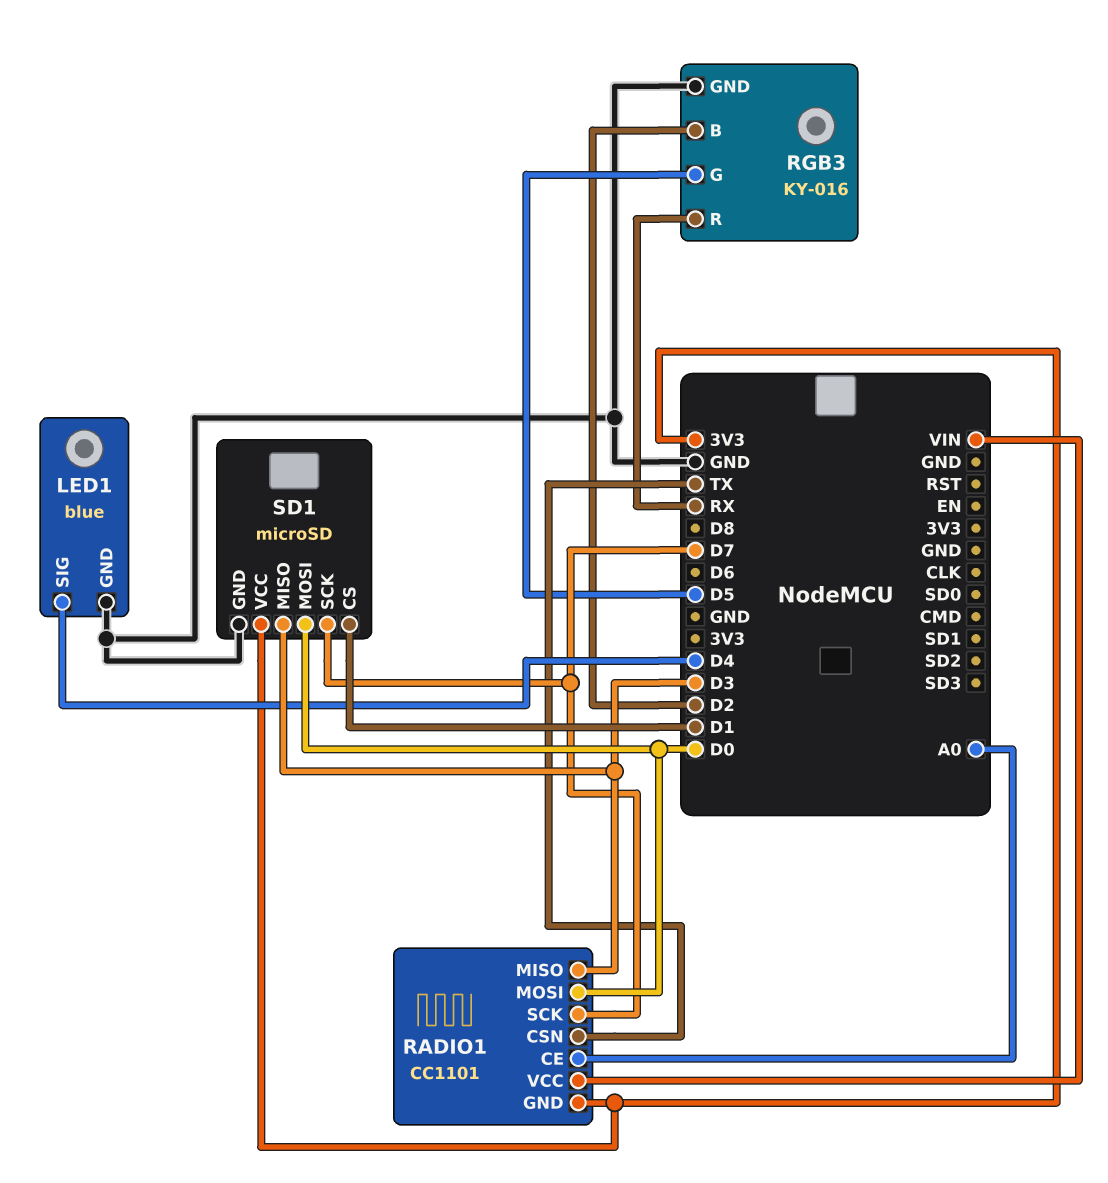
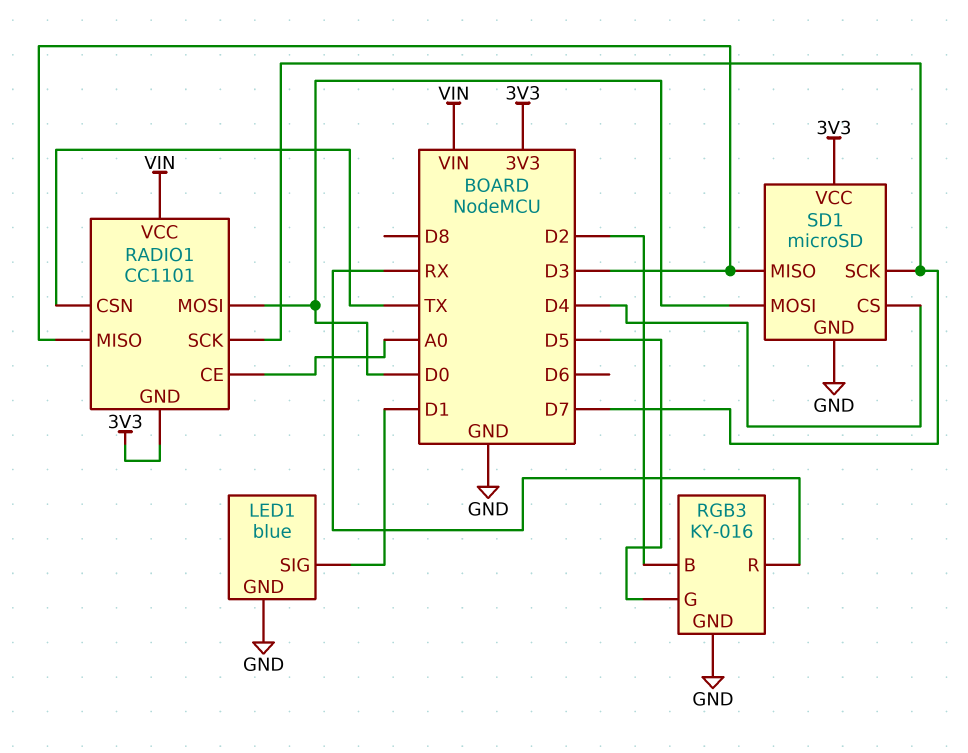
LED1 pin SIG: D4 -> D1
SD1 pin CS: D1 -> D4

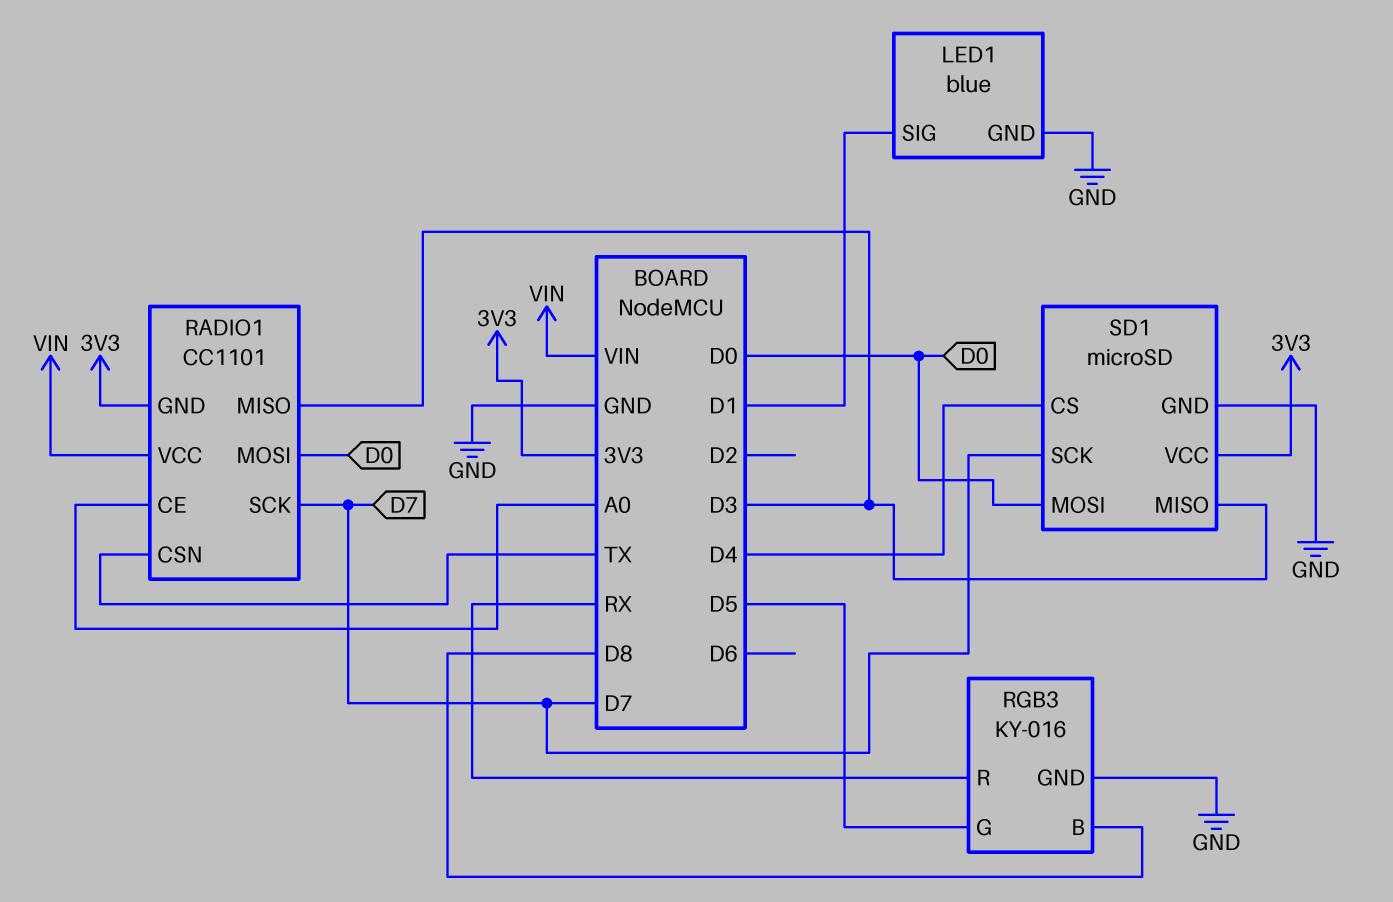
RGB3 pin B: D2 -> D8

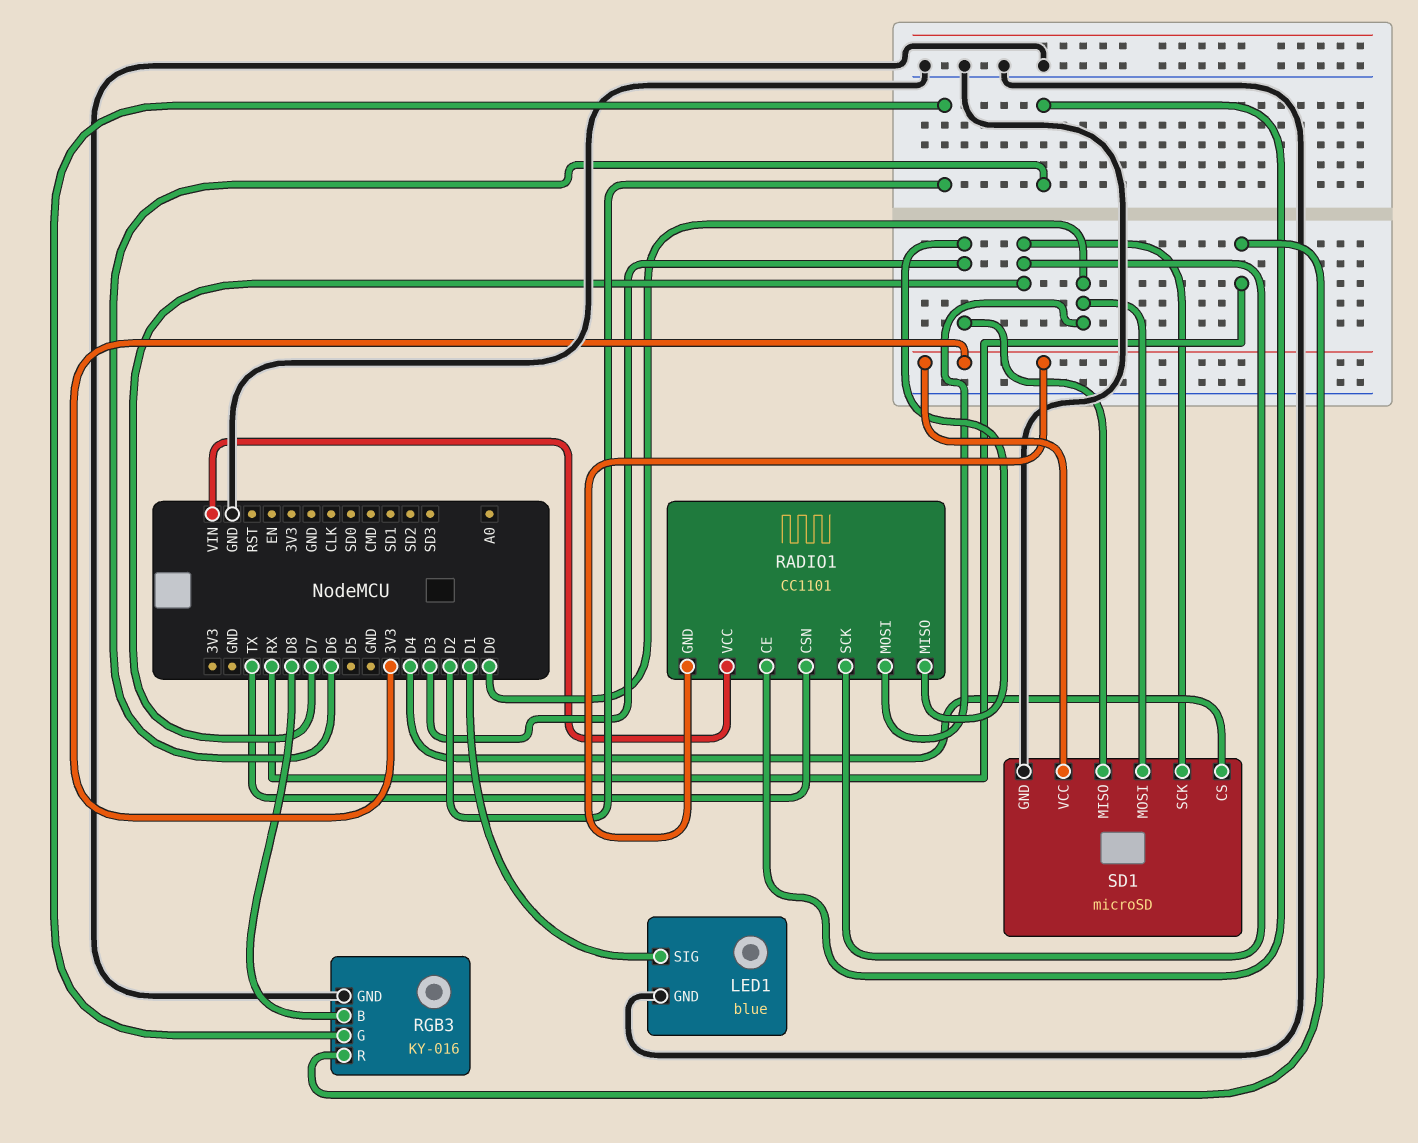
RADIO1 pin CE: A0 -> D6
RGB3 pin G: D5 -> D2

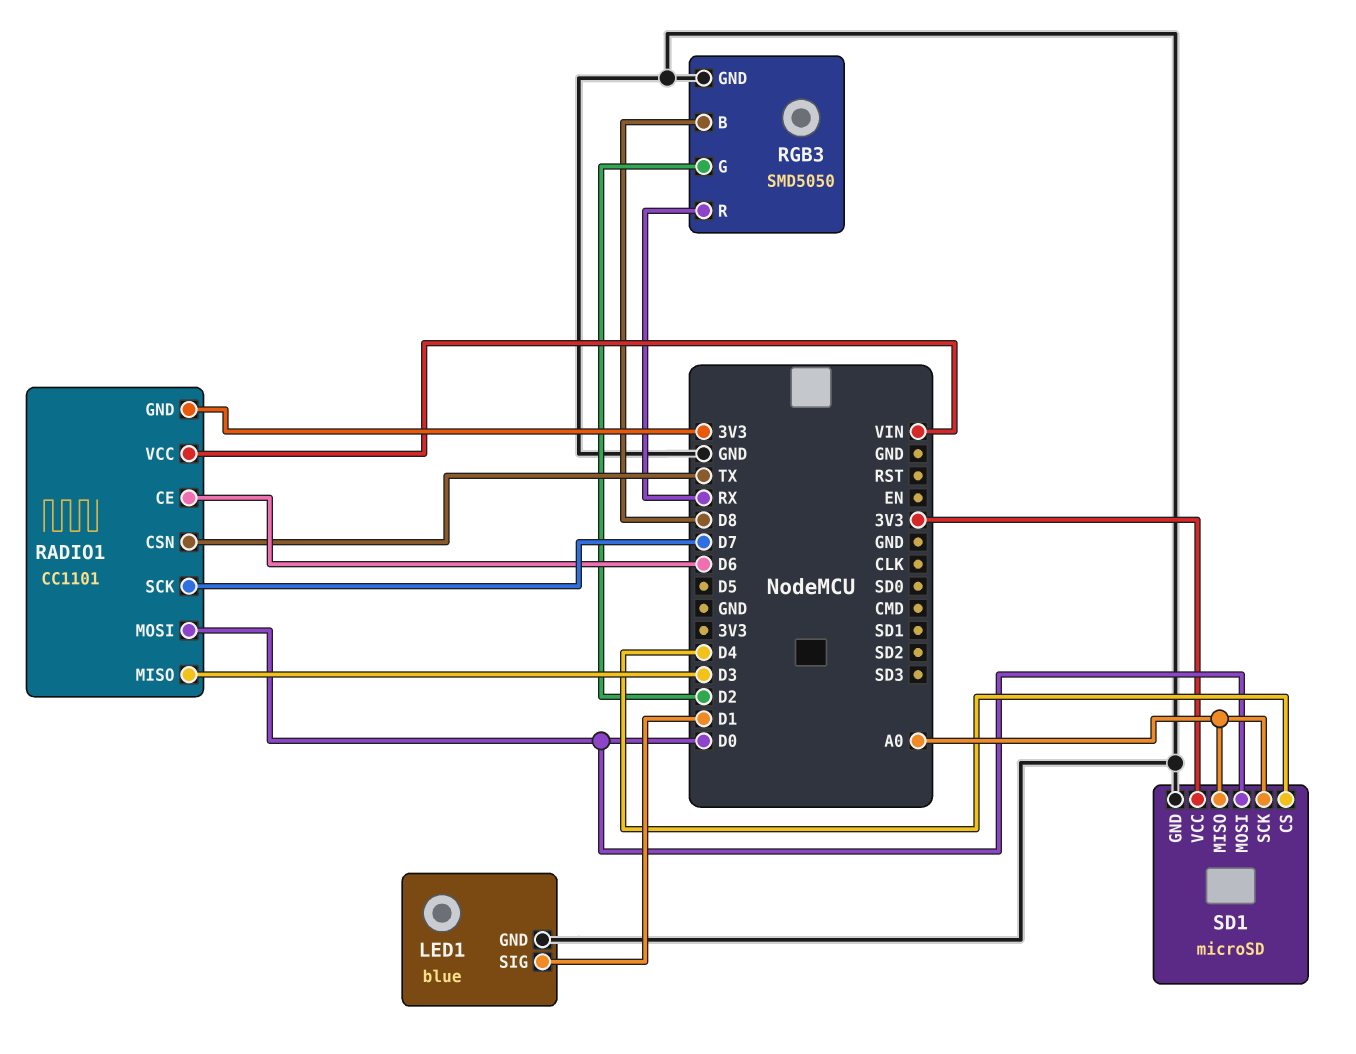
RGB3: KY-016 -> SMD5050
SD1 pin MISO: D3 -> A0
SD1 pin SCK: D7 -> A0

